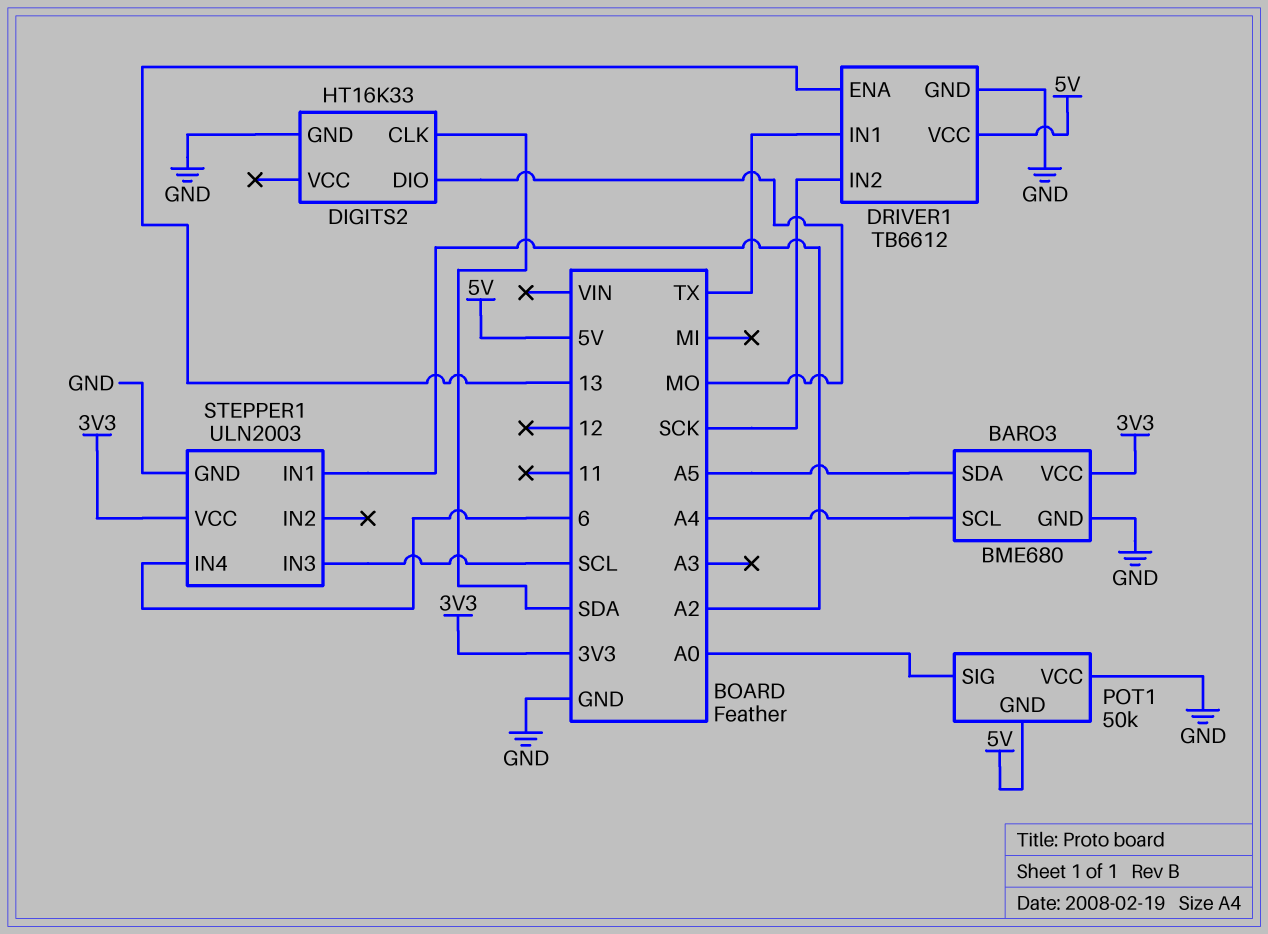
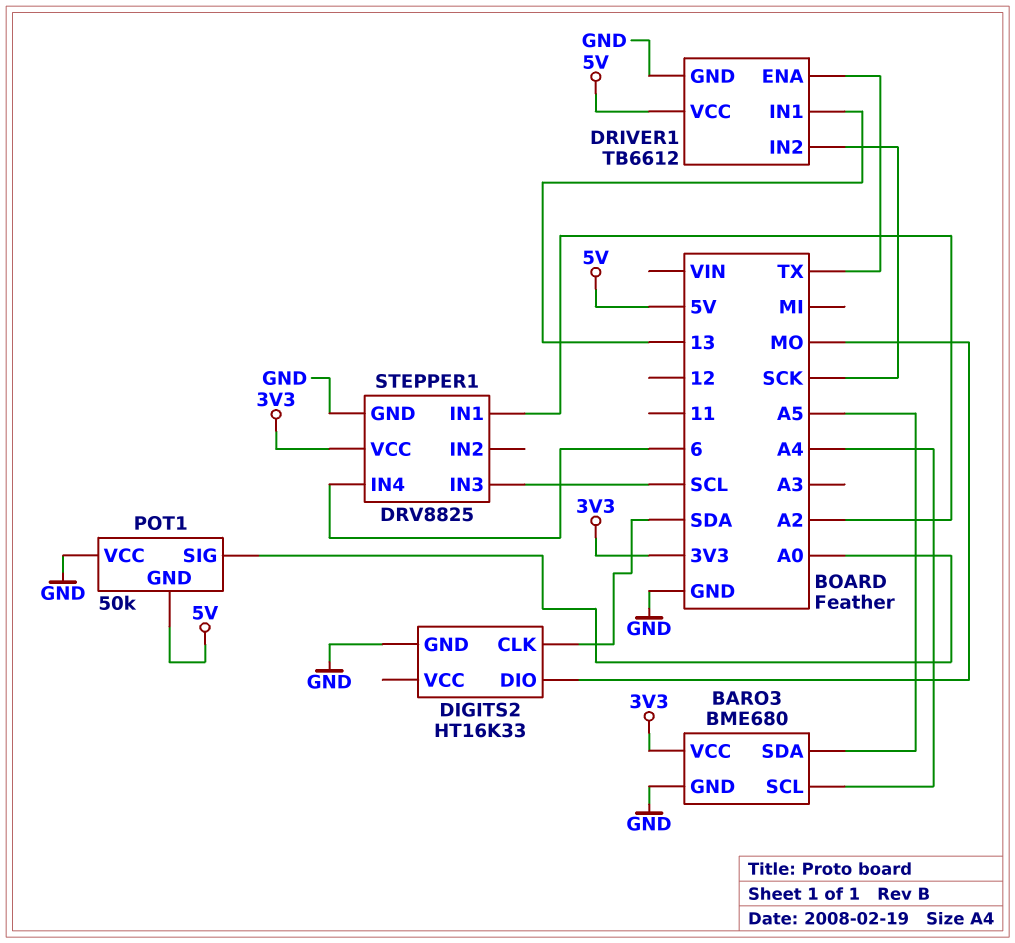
DRIVER1 pin ENA: 13 -> TX
DRIVER1 pin IN1: TX -> 13
STEPPER1: ULN2003 -> DRV8825

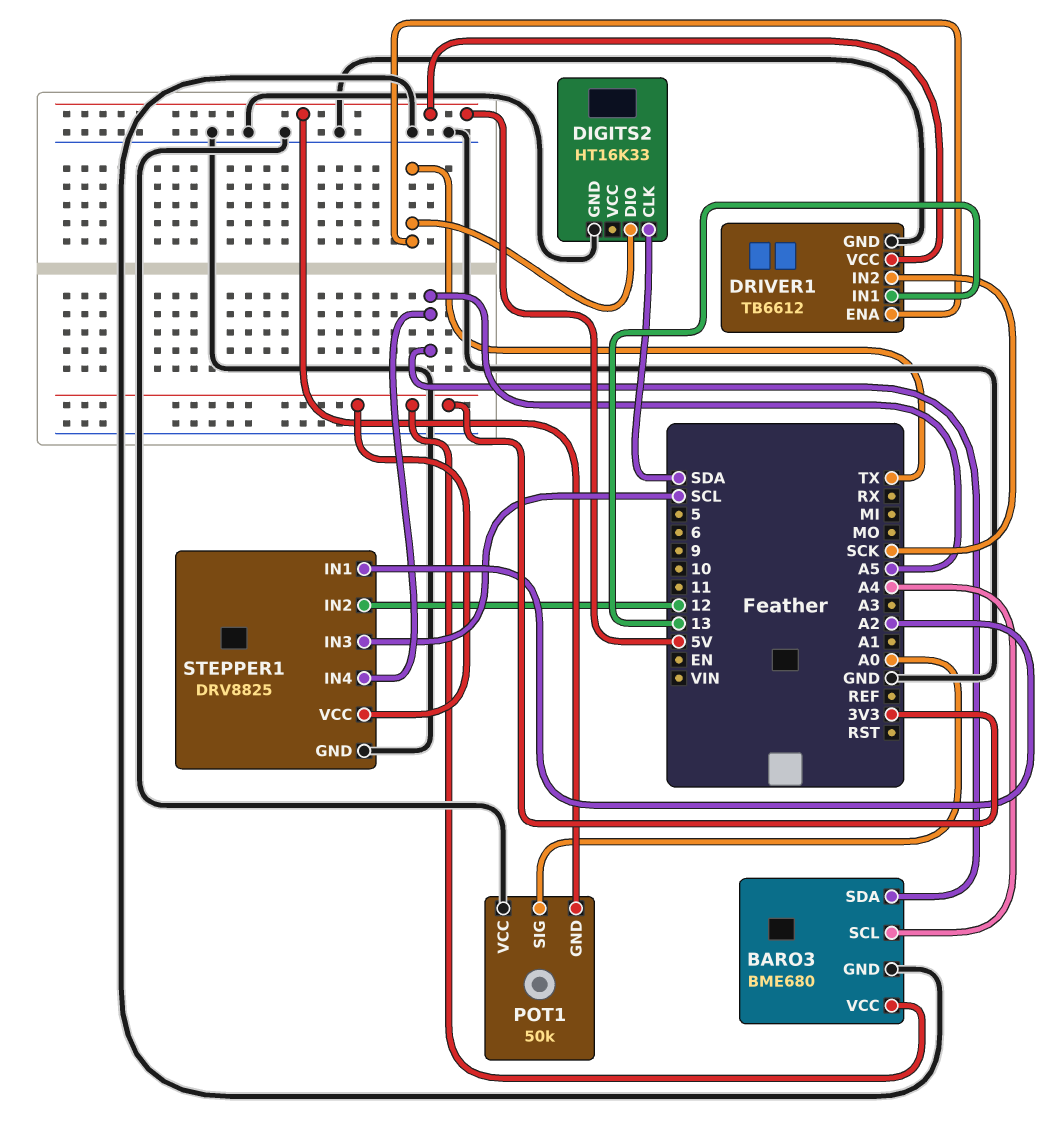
DIGITS2 pin DIO: MO -> TX
STEPPER1 pin IN2: none -> 12
STEPPER1 pin IN4: 6 -> A5

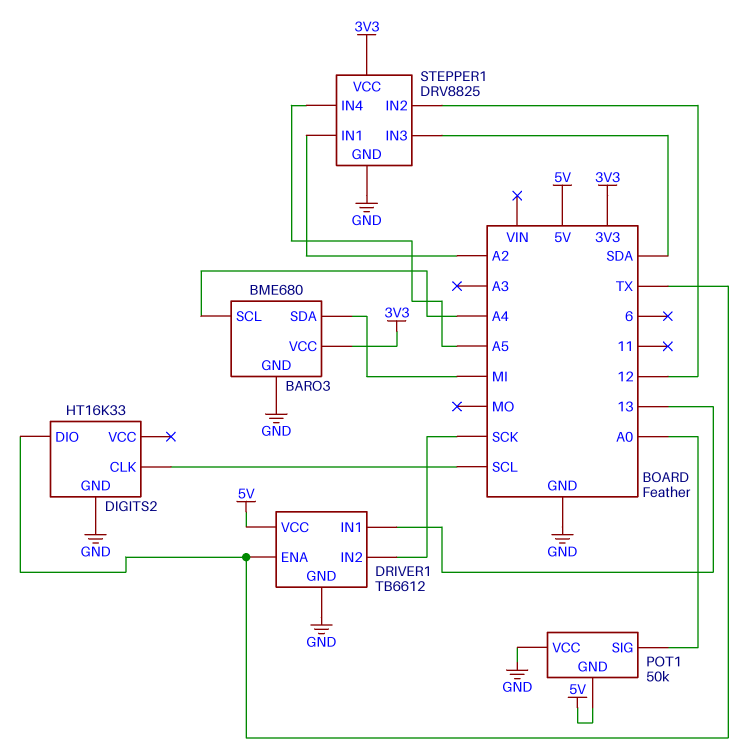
BARO3 pin SDA: A5 -> MI
DIGITS2 pin CLK: SDA -> SCL
STEPPER1 pin IN3: SCL -> SDA

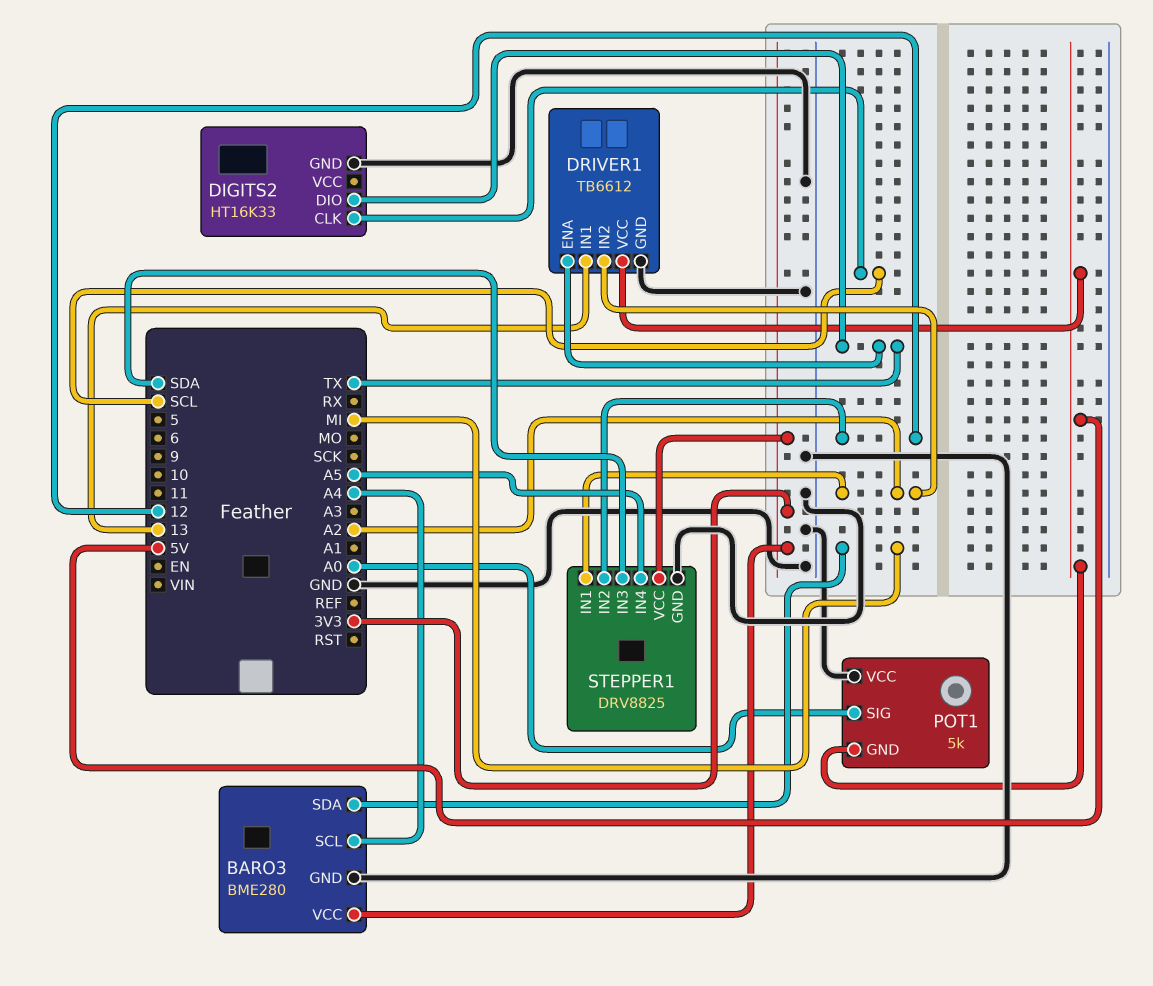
BARO3: BME680 -> BME280
DRIVER1 pin IN2: SCK -> A2
POT1: 50k -> 5k

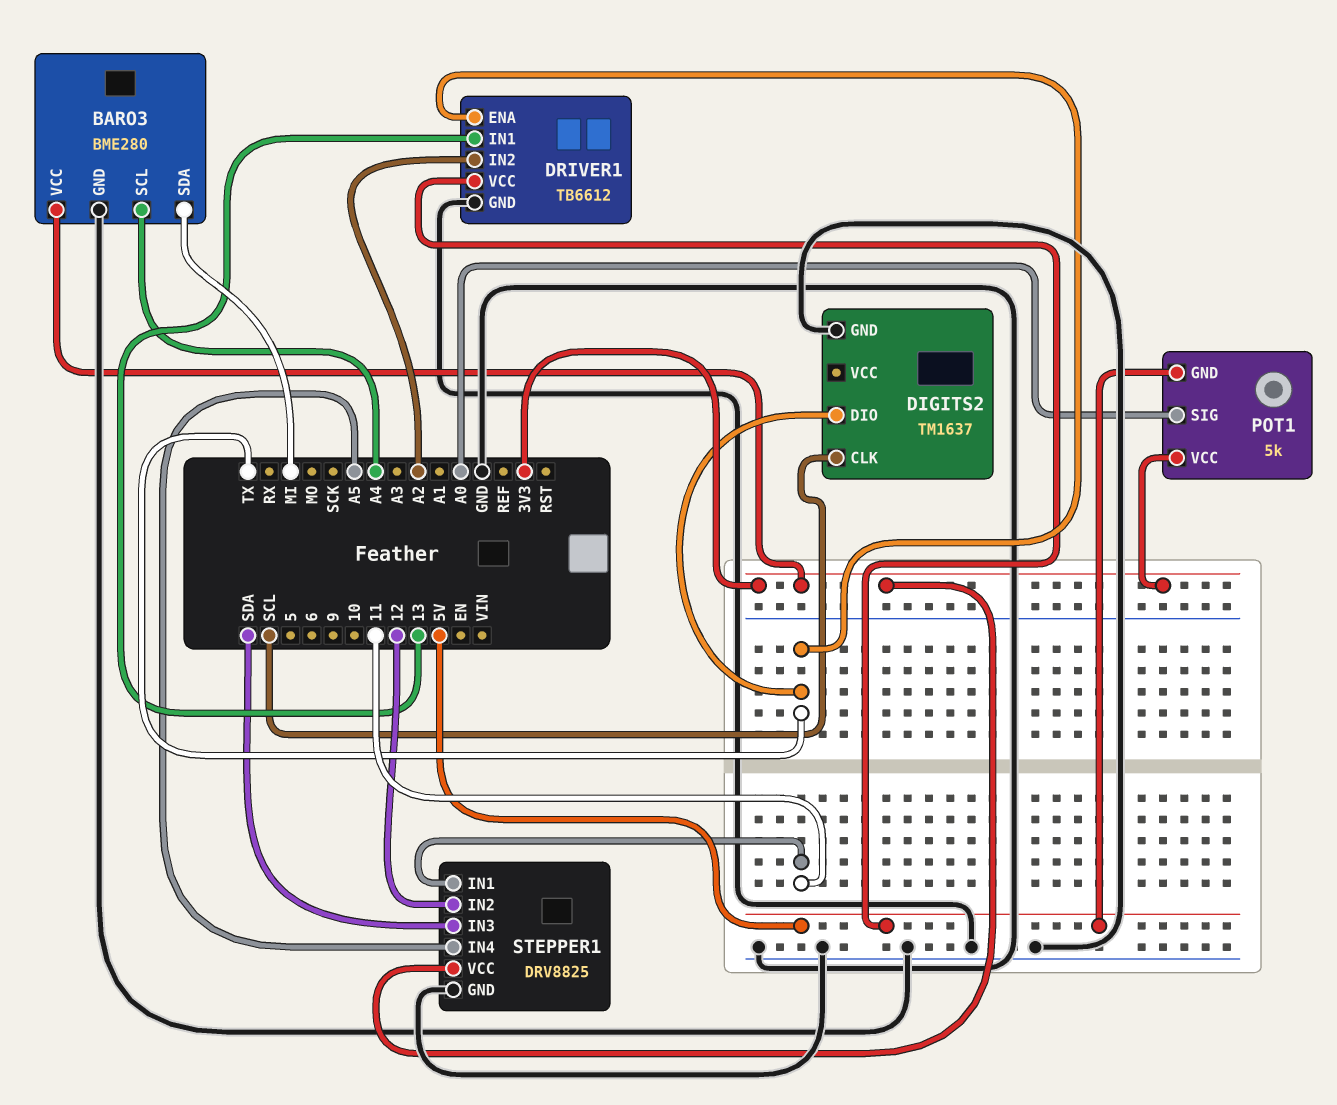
DIGITS2: HT16K33 -> TM1637
POT1 pin VCC: GND -> 3V3
STEPPER1 pin IN1: A2 -> 11

